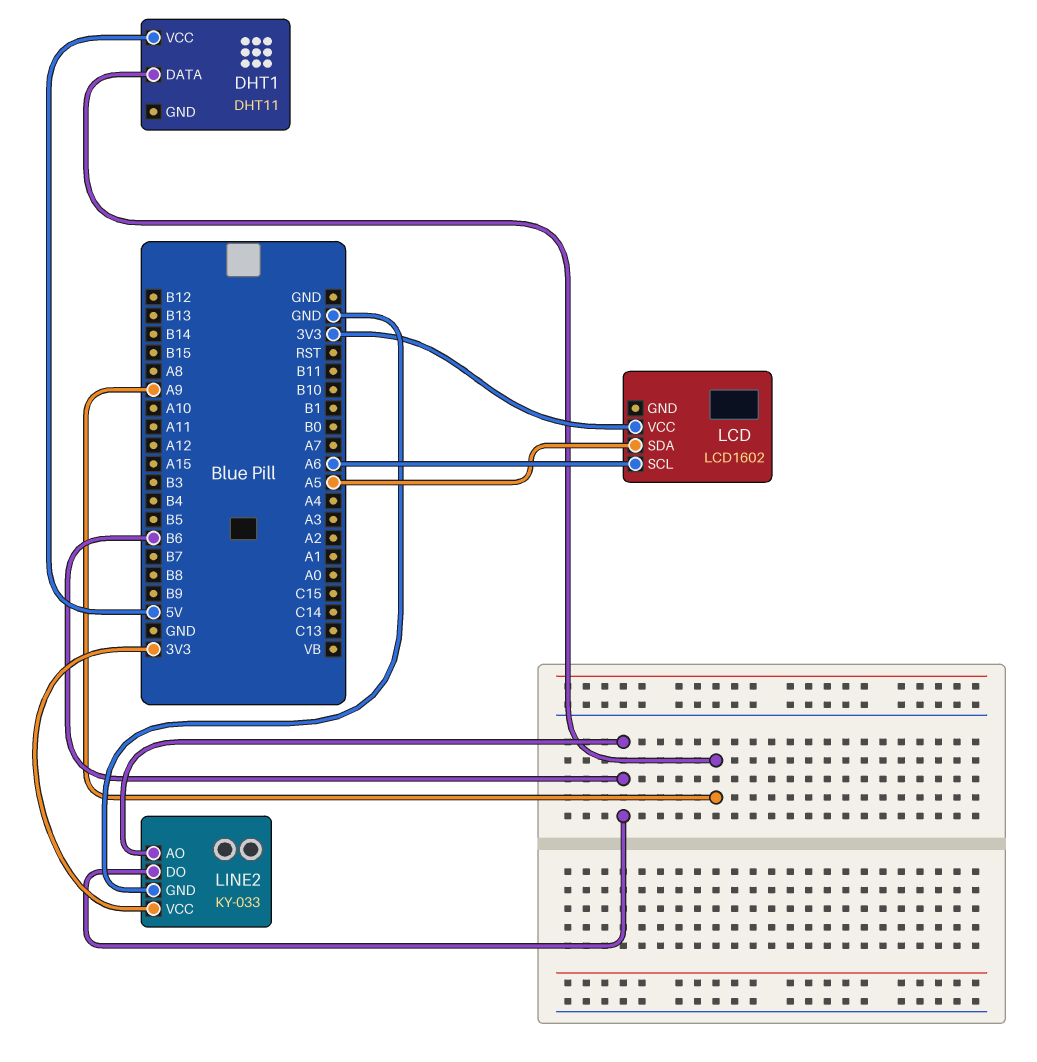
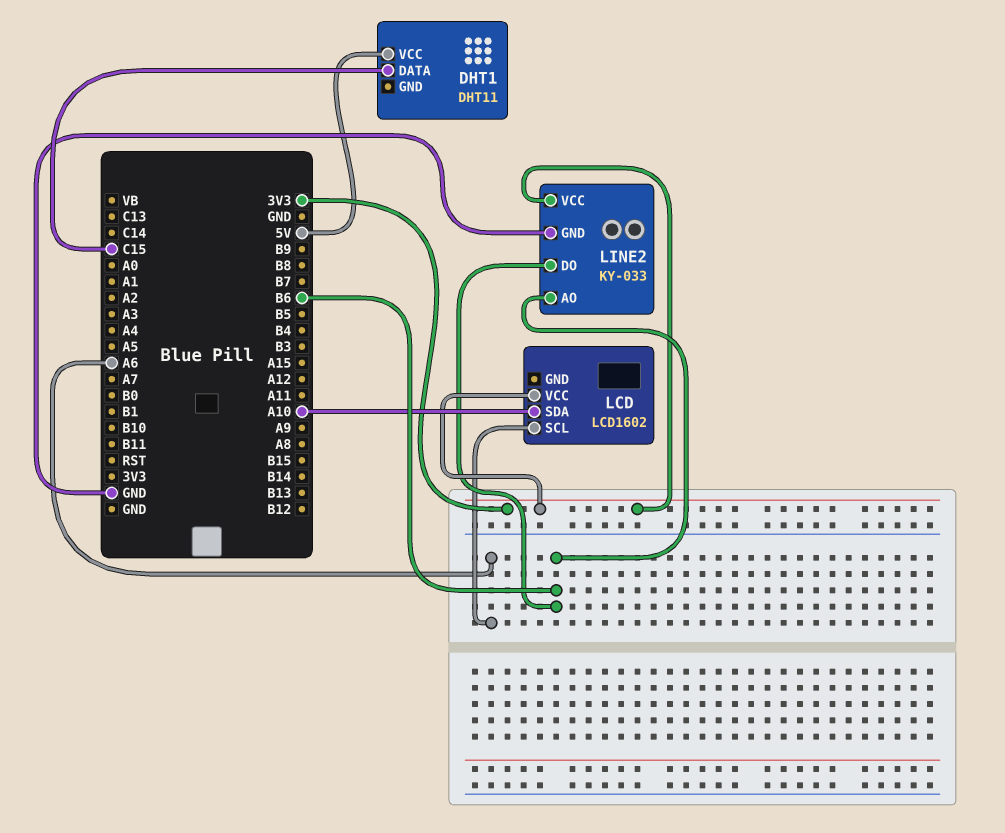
DHT1 pin DATA: A9 -> C15
LCD pin SDA: A5 -> A10

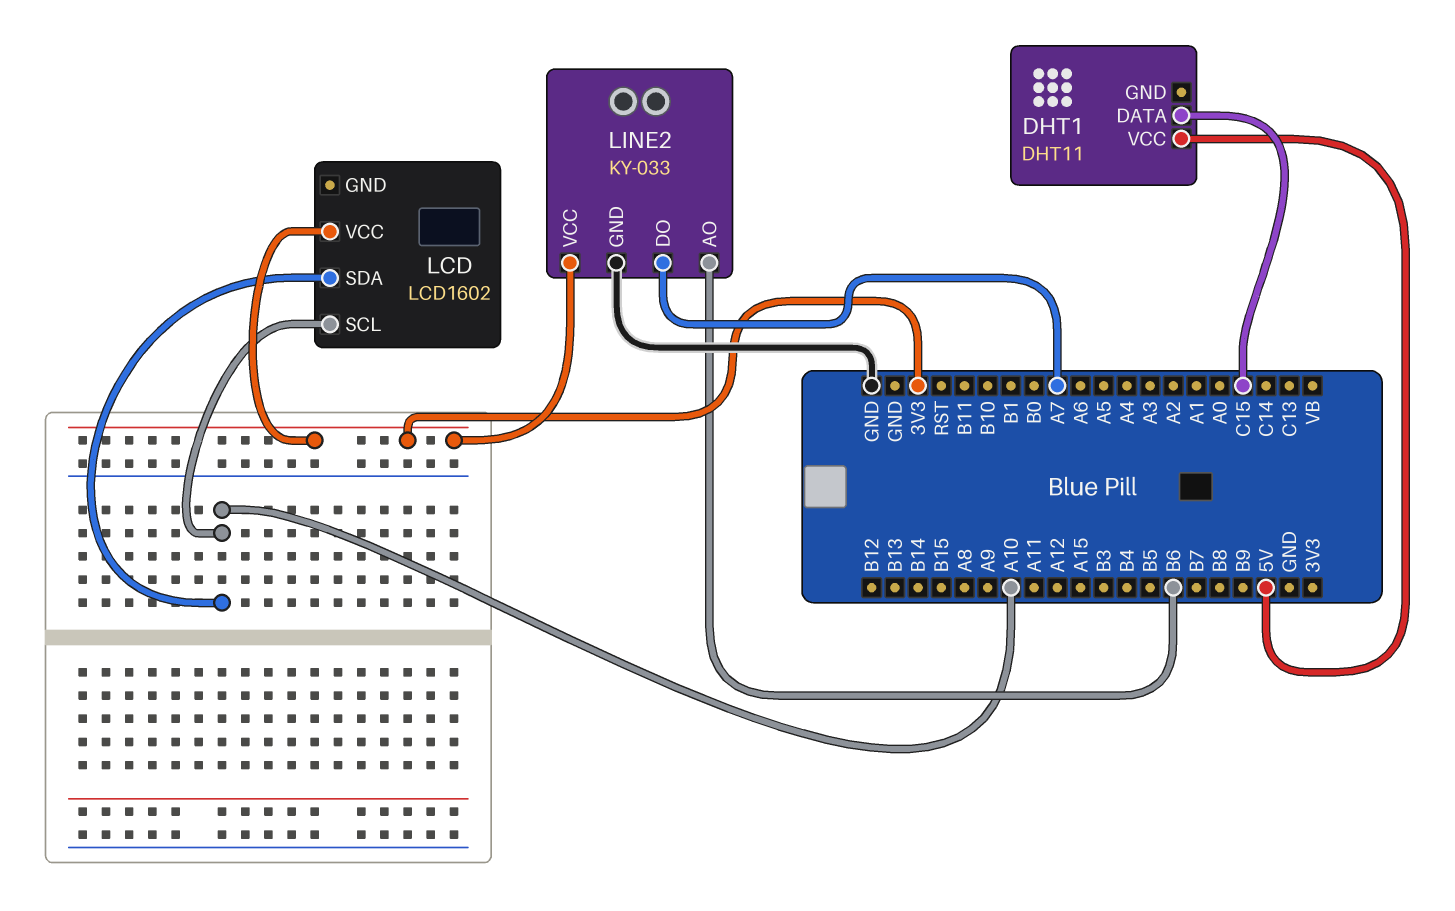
LCD pin SCL: A6 -> A10
LINE2 pin DO: B6 -> A7

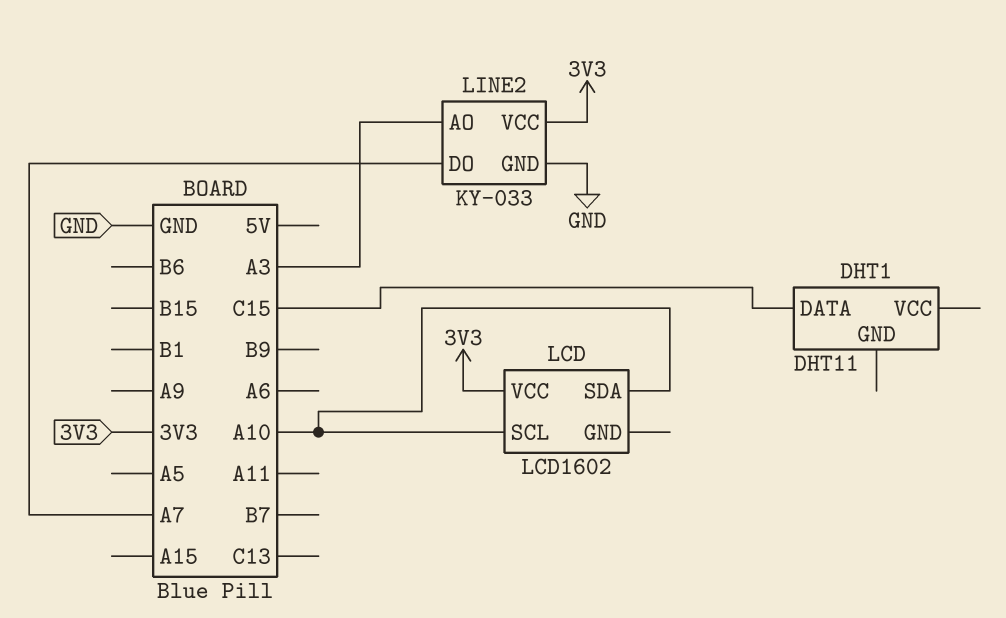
DHT1 pin VCC: 5V -> none
LINE2 pin AO: B6 -> A3

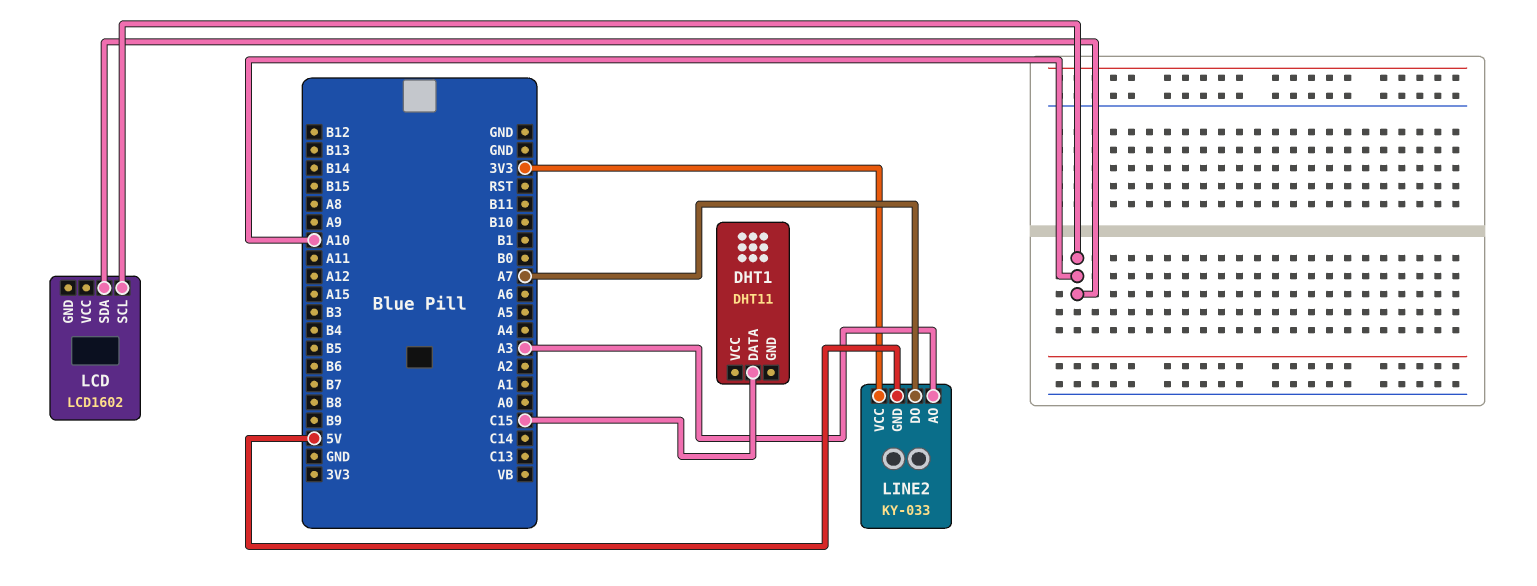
LCD pin VCC: 3V3 -> none
LINE2 pin GND: GND -> 5V

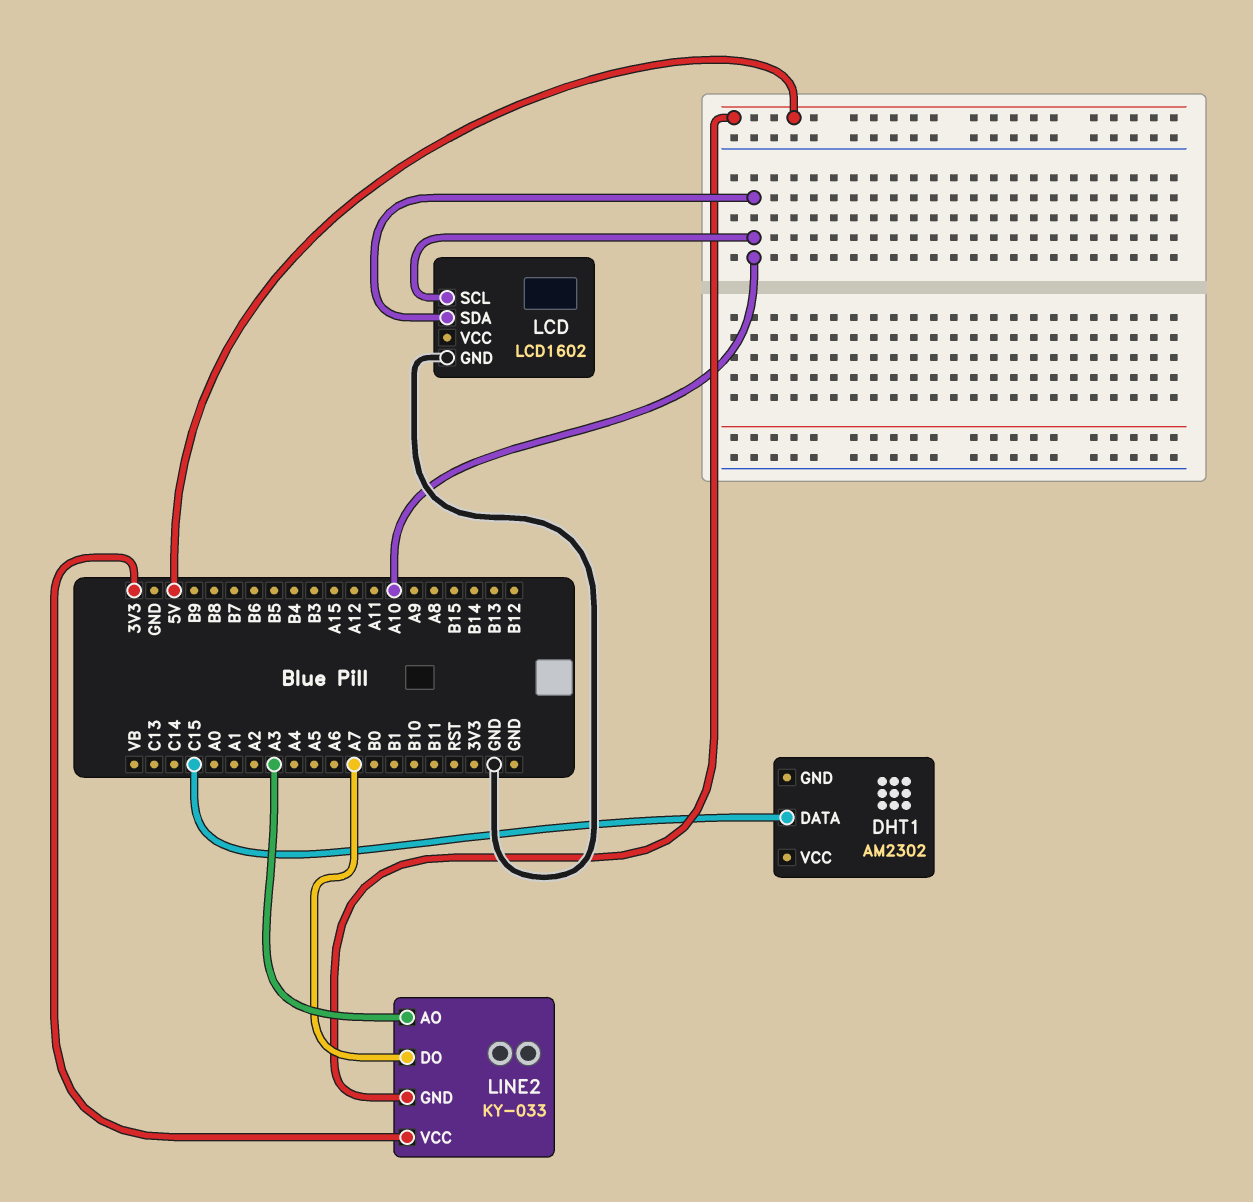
DHT1: DHT11 -> AM2302
LCD pin GND: none -> GND

